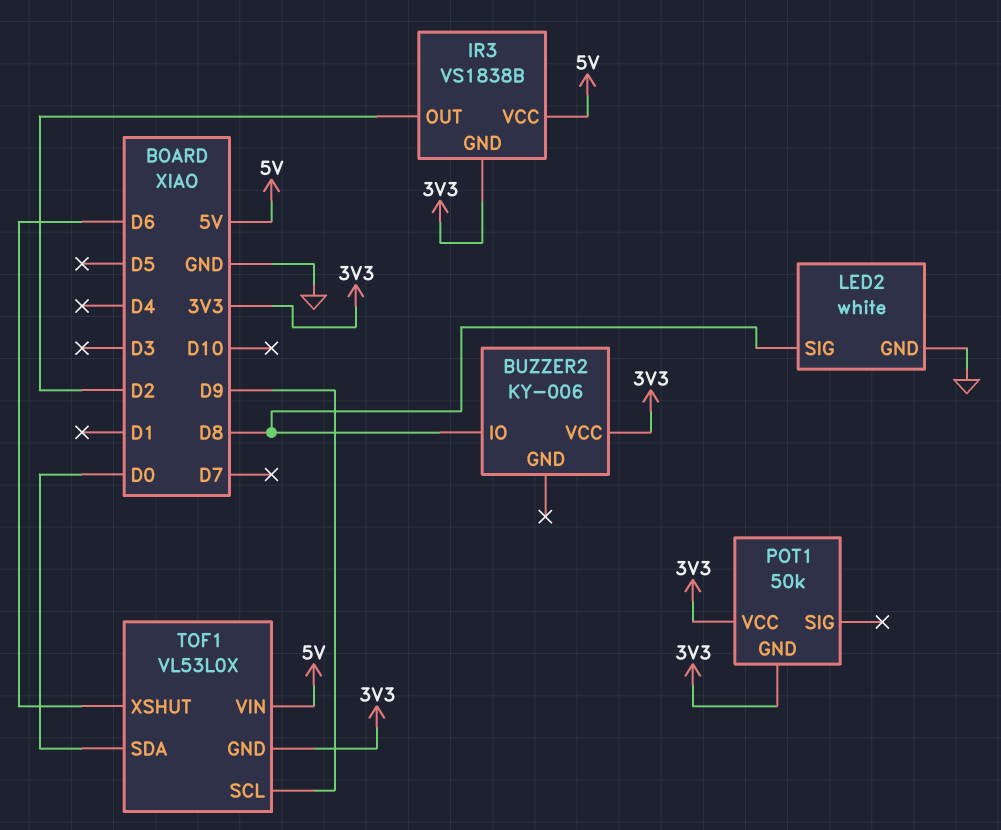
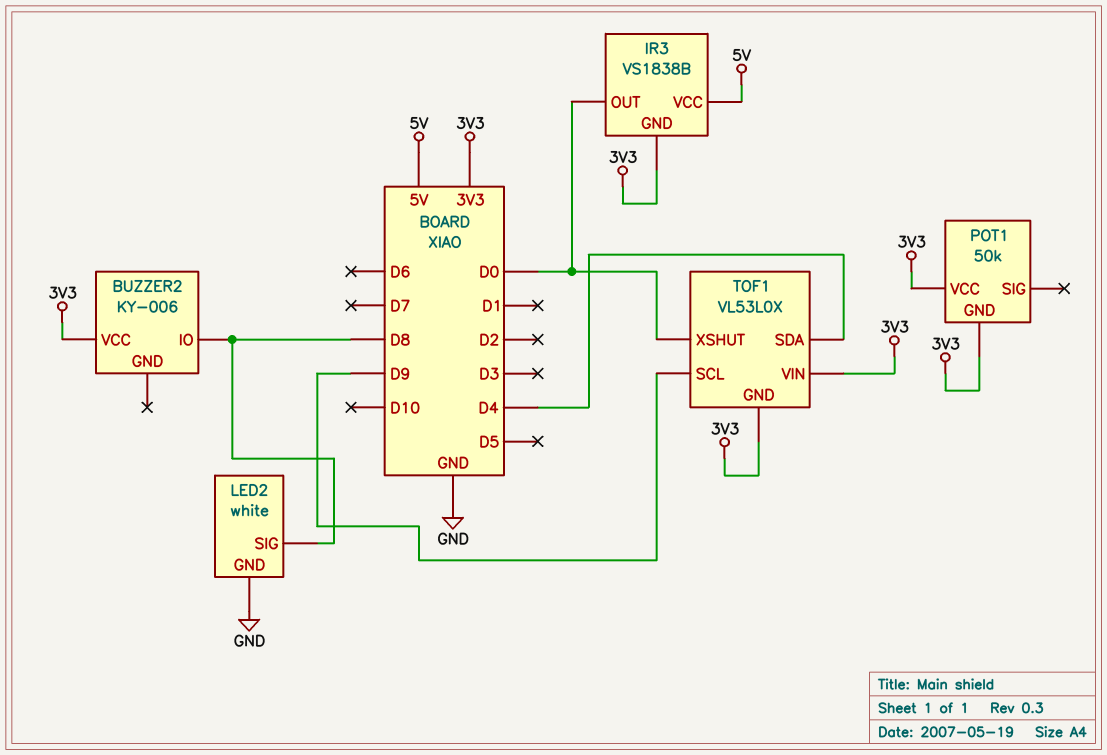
IR3 pin OUT: D2 -> D0
TOF1 pin SDA: D0 -> D4
TOF1 pin VIN: 5V -> 3V3
TOF1 pin XSHUT: D6 -> D0

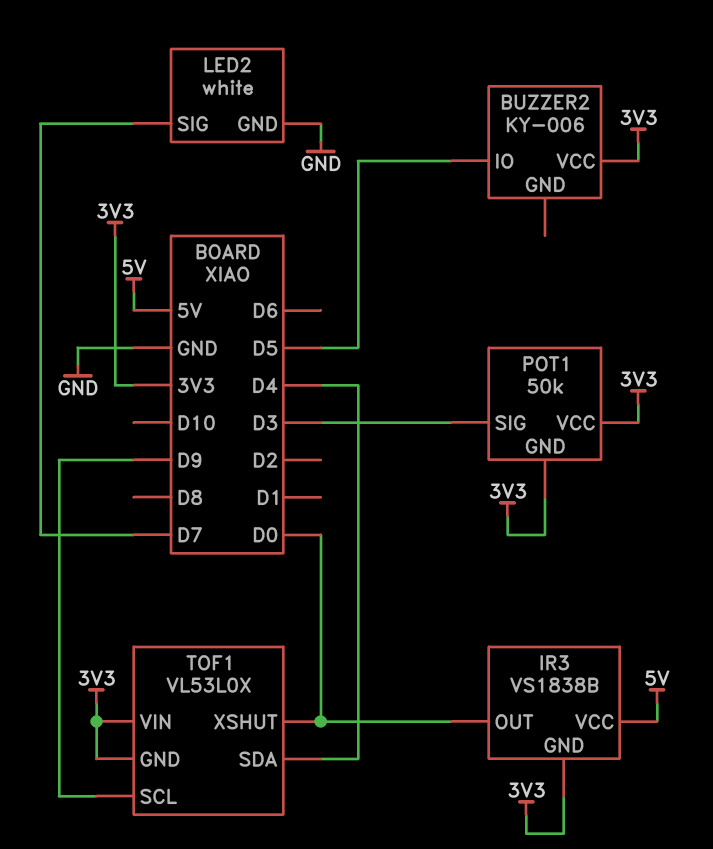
BUZZER2 pin IO: D8 -> D5
LED2 pin SIG: D8 -> D7
POT1 pin SIG: none -> D3

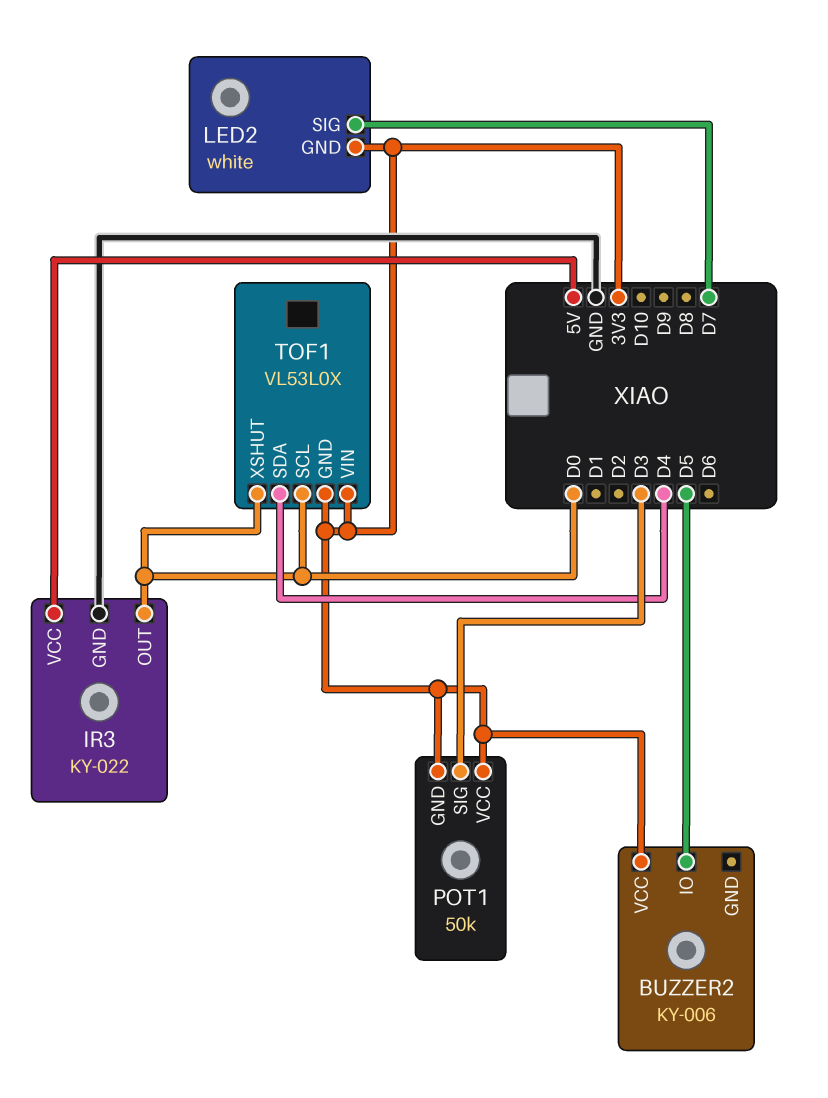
IR3: VS1838B -> KY-022
IR3 pin GND: 3V3 -> GND
LED2 pin GND: GND -> 3V3
TOF1 pin SCL: D9 -> D0

